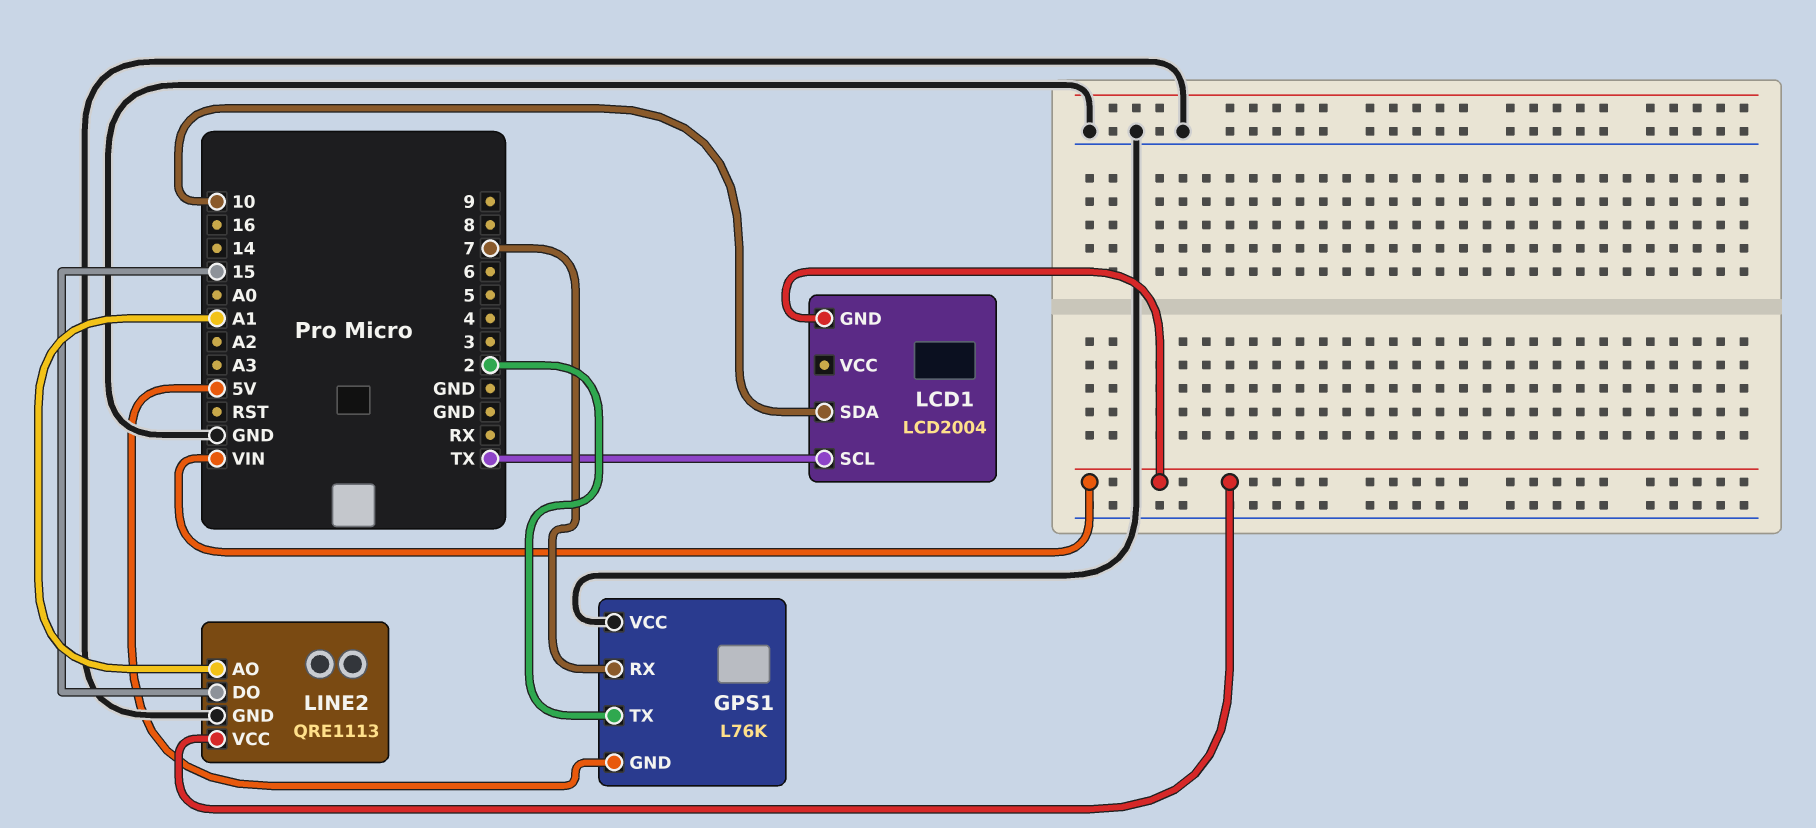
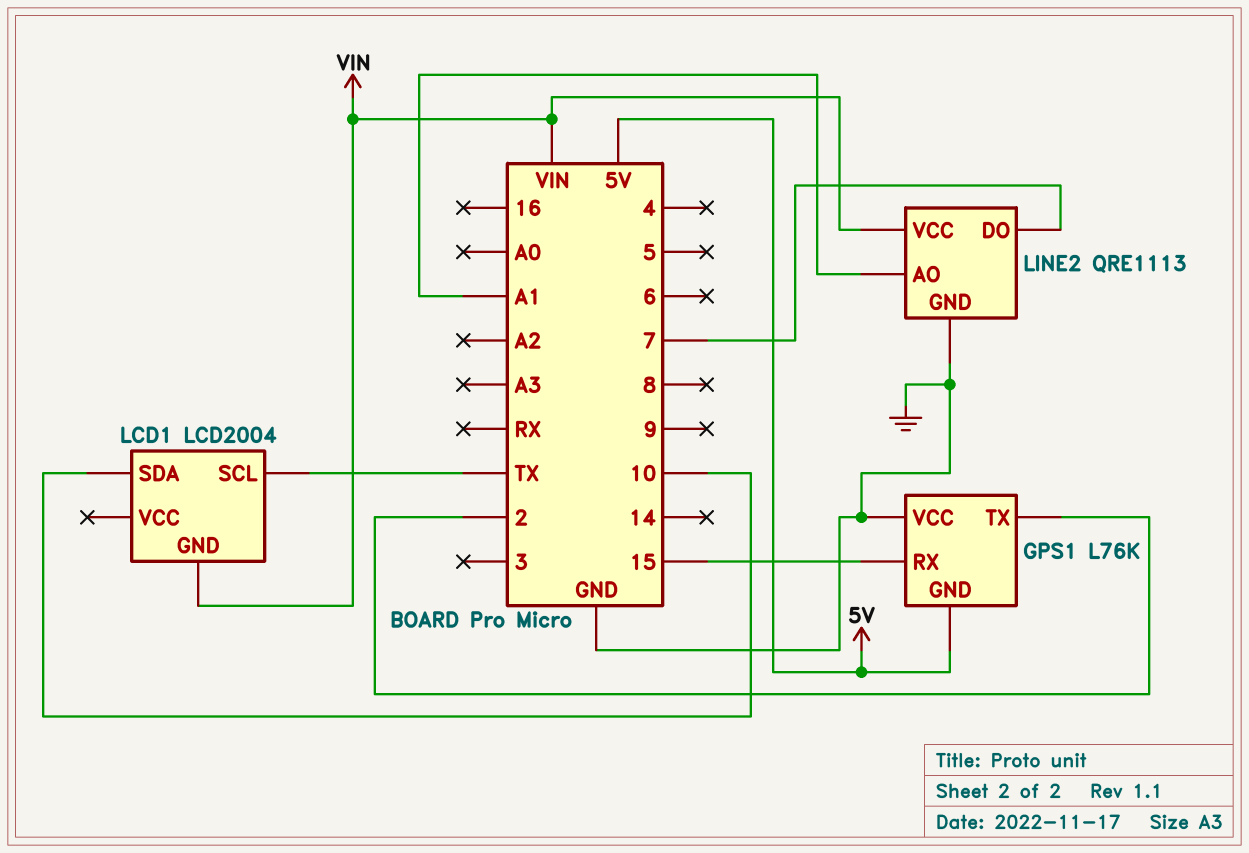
GPS1 pin RX: 7 -> 15
LINE2 pin DO: 15 -> 7

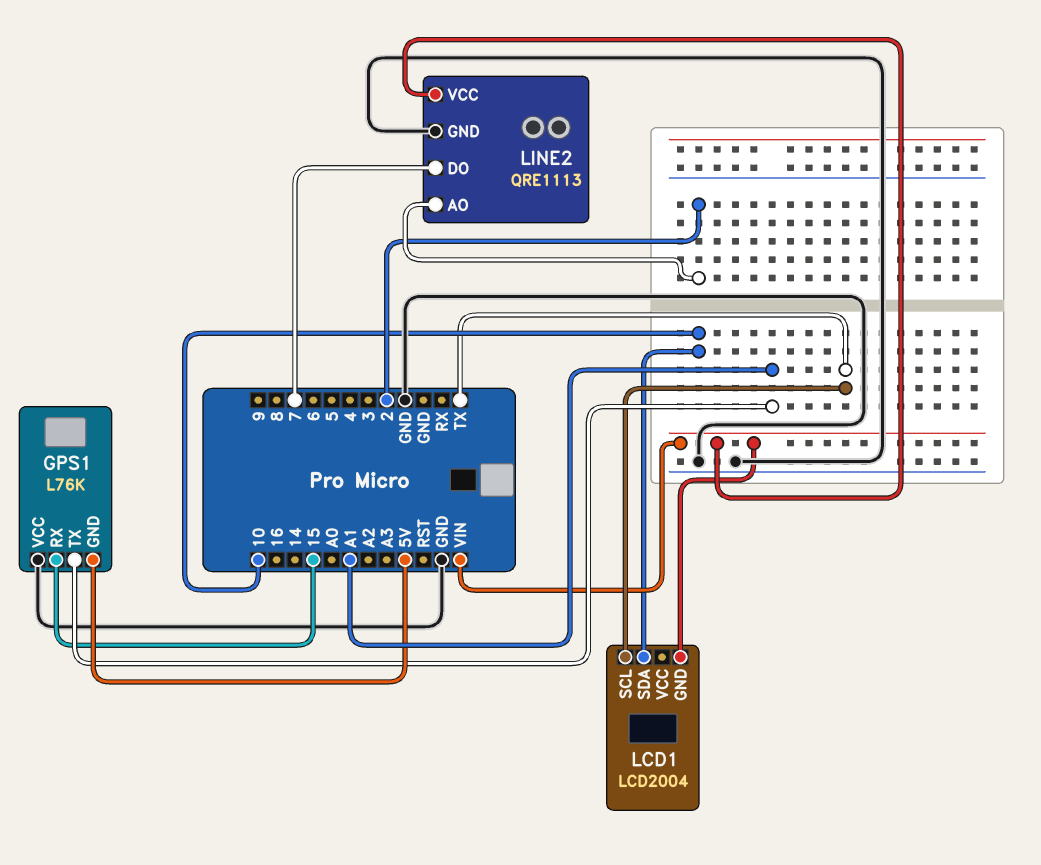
GPS1 pin TX: 2 -> A1
LINE2 pin AO: A1 -> 2

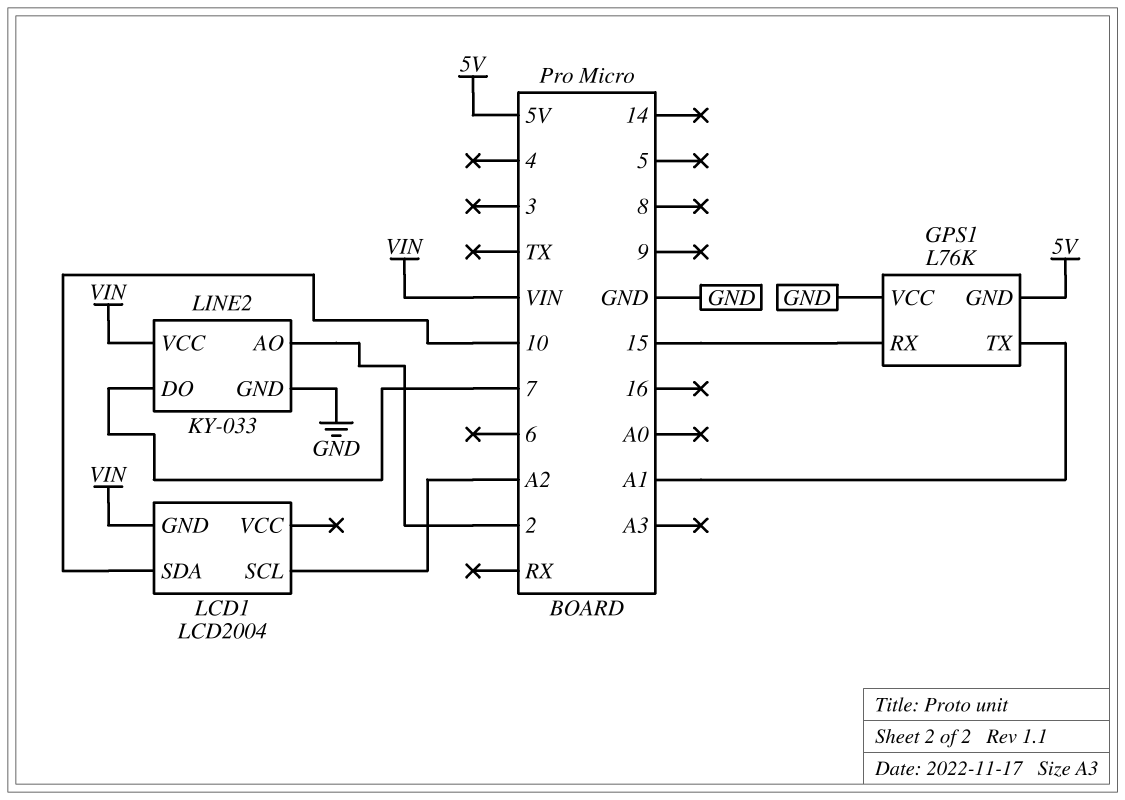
LCD1 pin SCL: TX -> A2
LINE2: QRE1113 -> KY-033

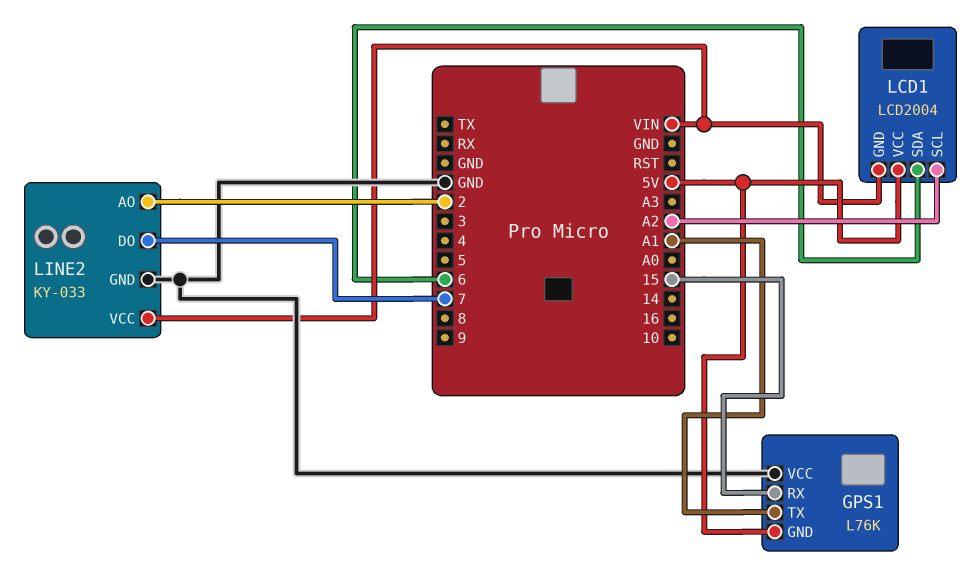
LCD1 pin SDA: 10 -> 6
LCD1 pin VCC: none -> 5V

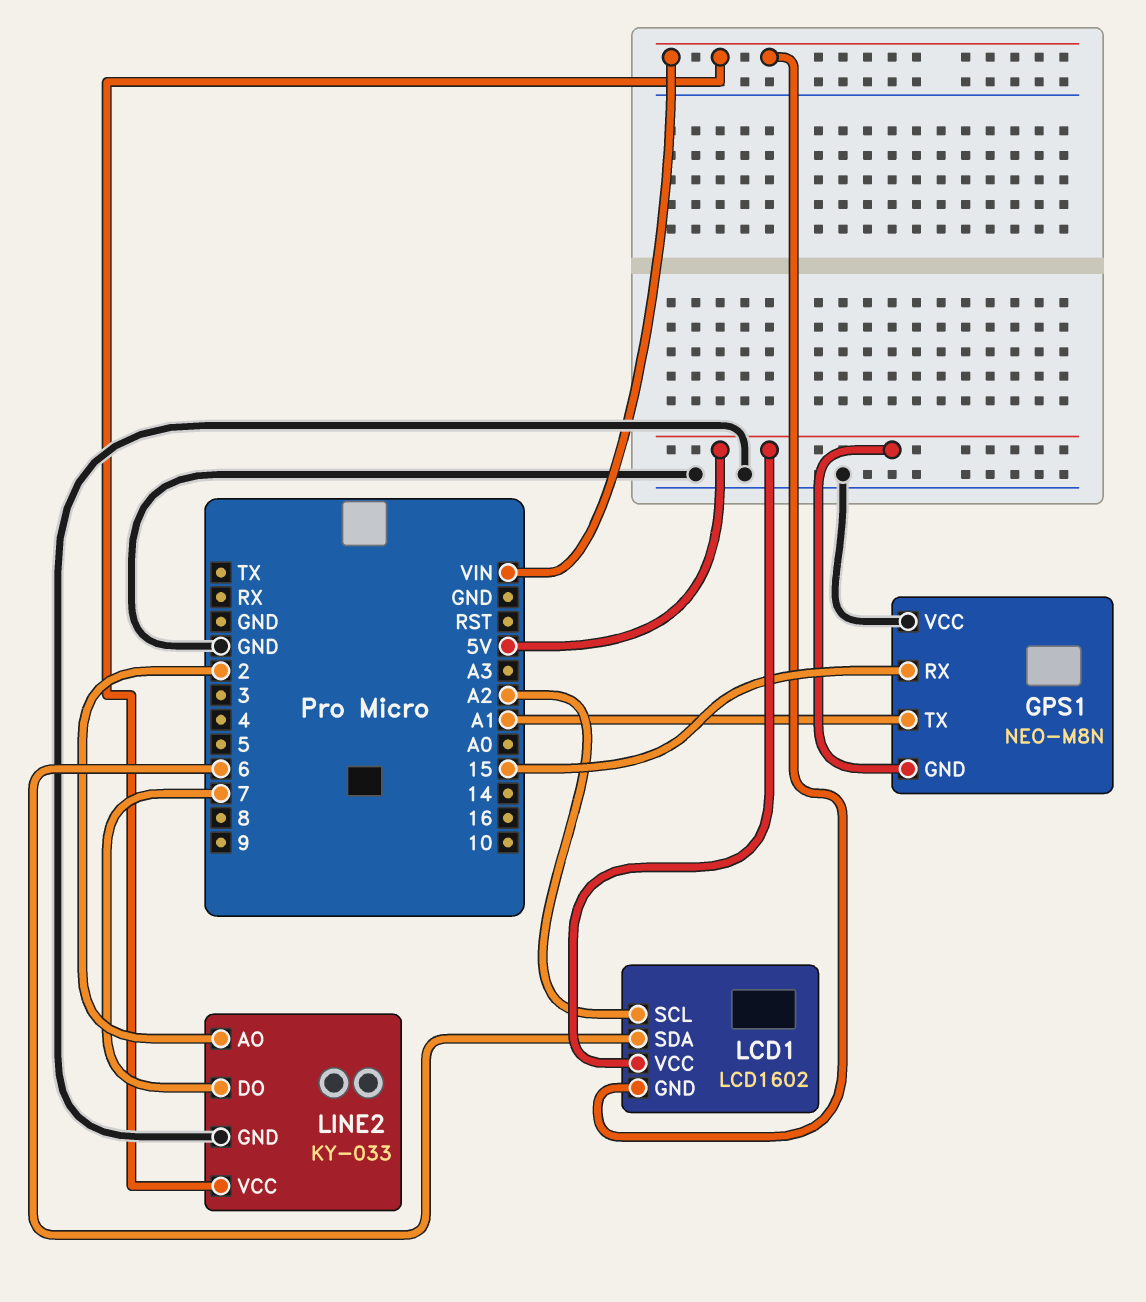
GPS1: L76K -> NEO-M8N
LCD1: LCD2004 -> LCD1602

